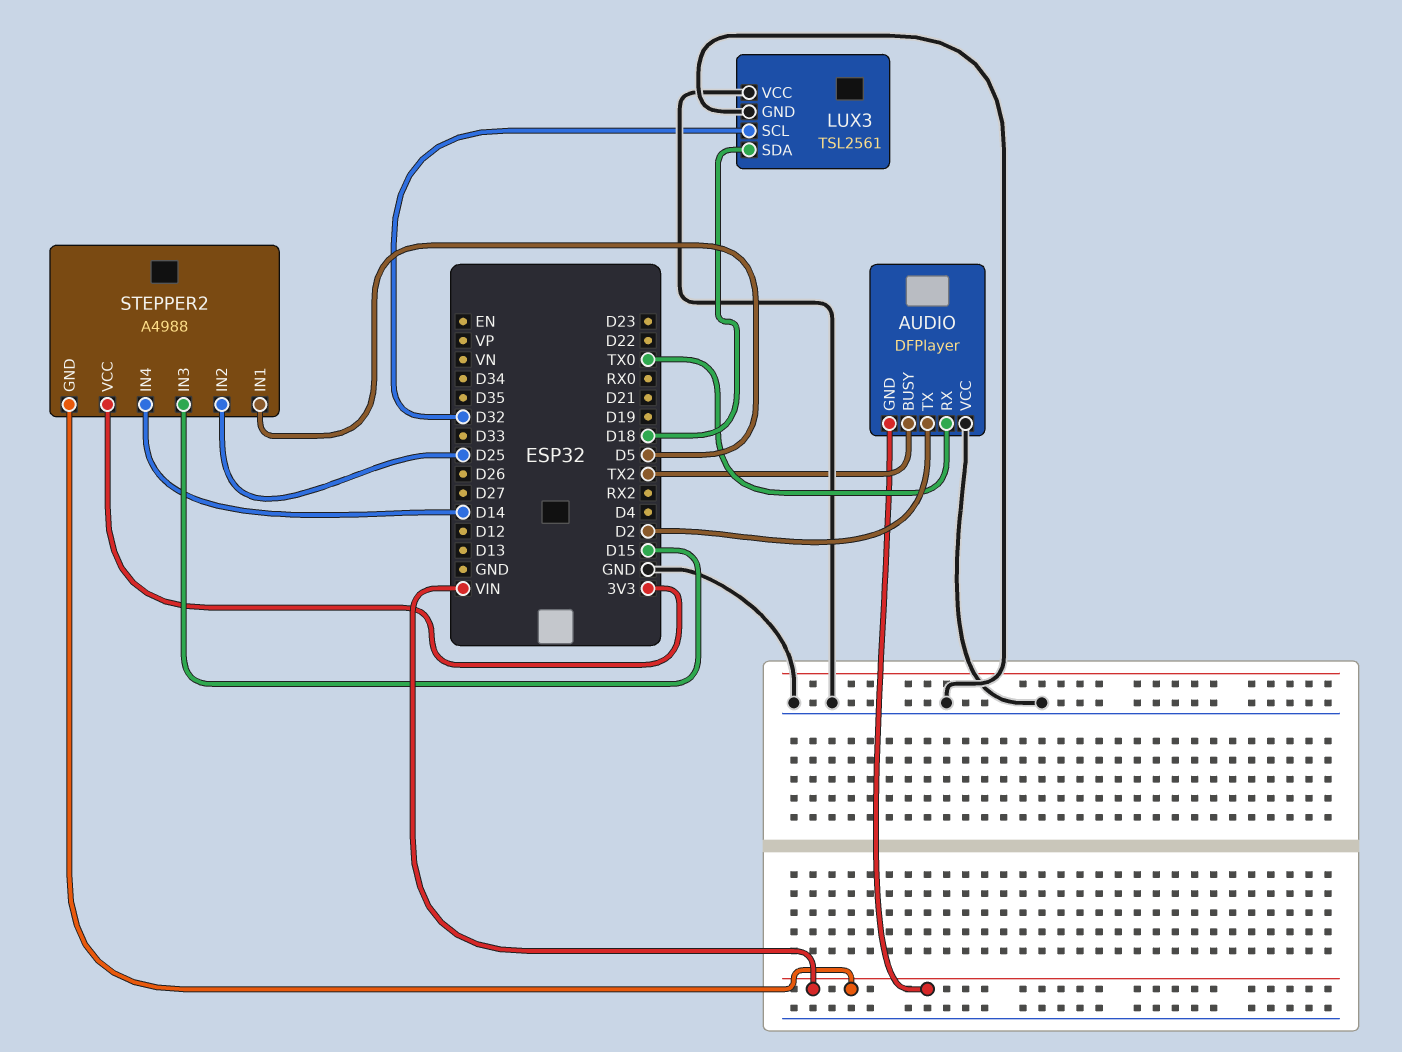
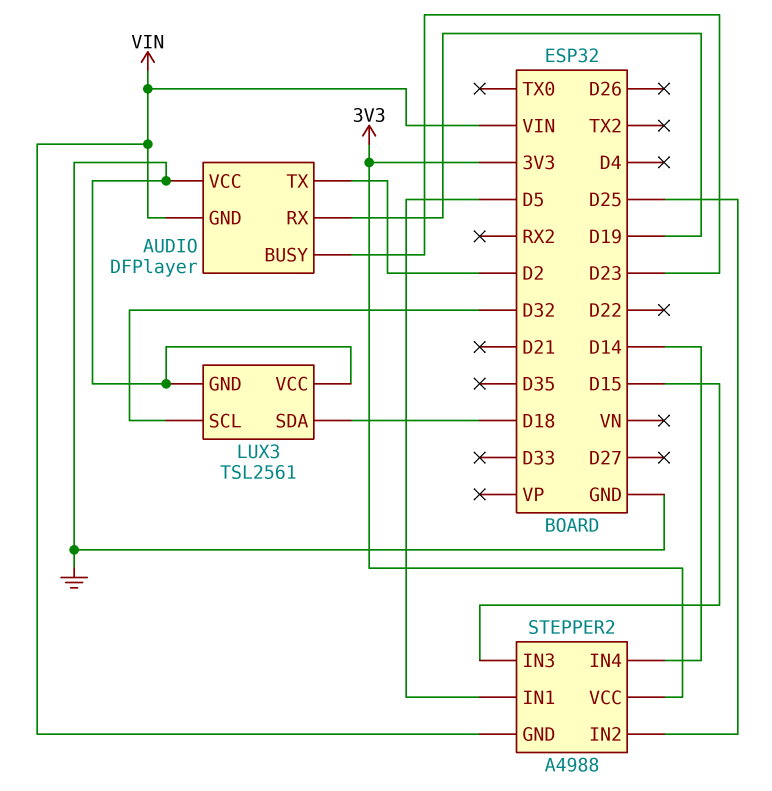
AUDIO pin BUSY: TX2 -> D23
AUDIO pin RX: TX0 -> D19

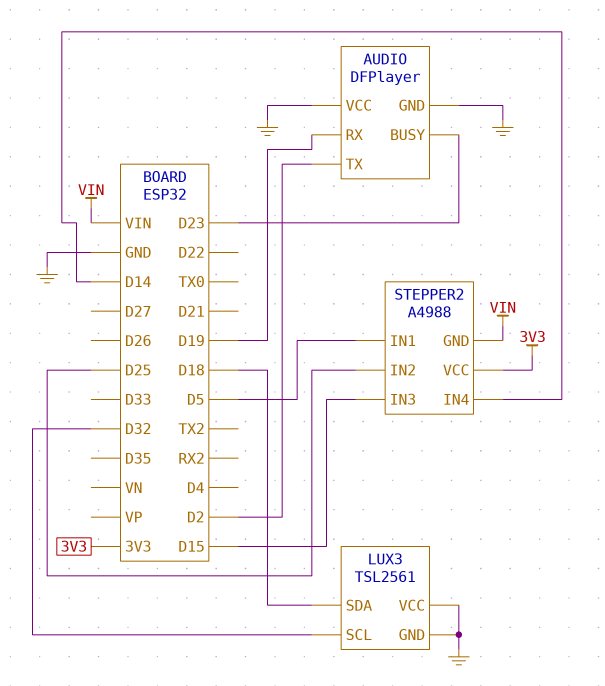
AUDIO pin GND: VIN -> GND

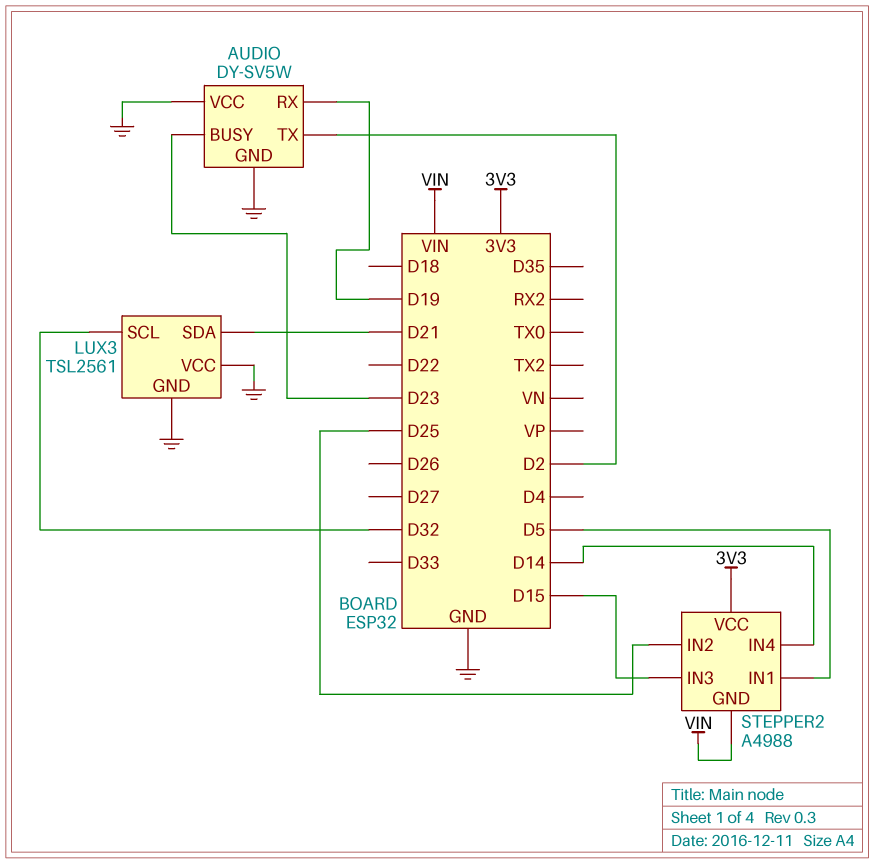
AUDIO: DFPlayer -> DY-SV5W
LUX3 pin SDA: D18 -> D21

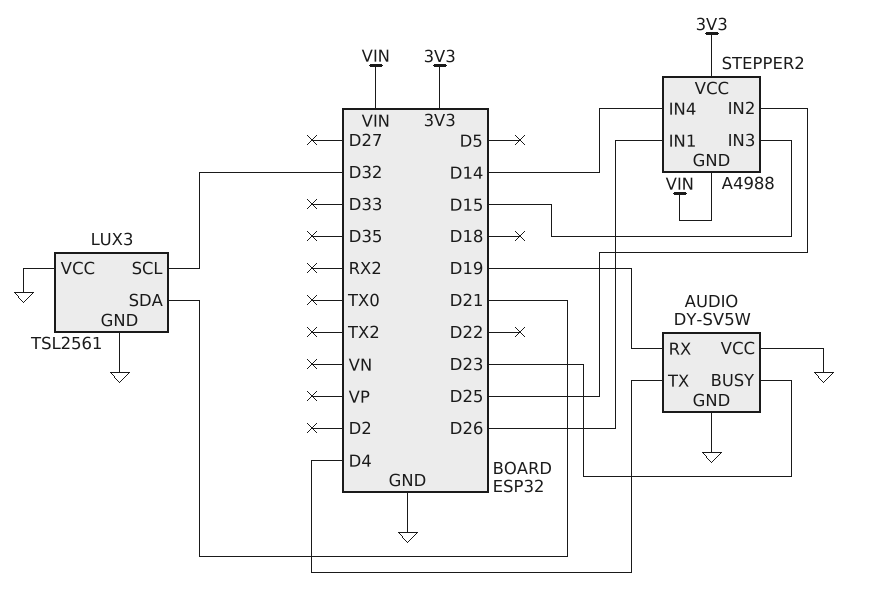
AUDIO pin TX: D2 -> D4
STEPPER2 pin IN1: D5 -> D26

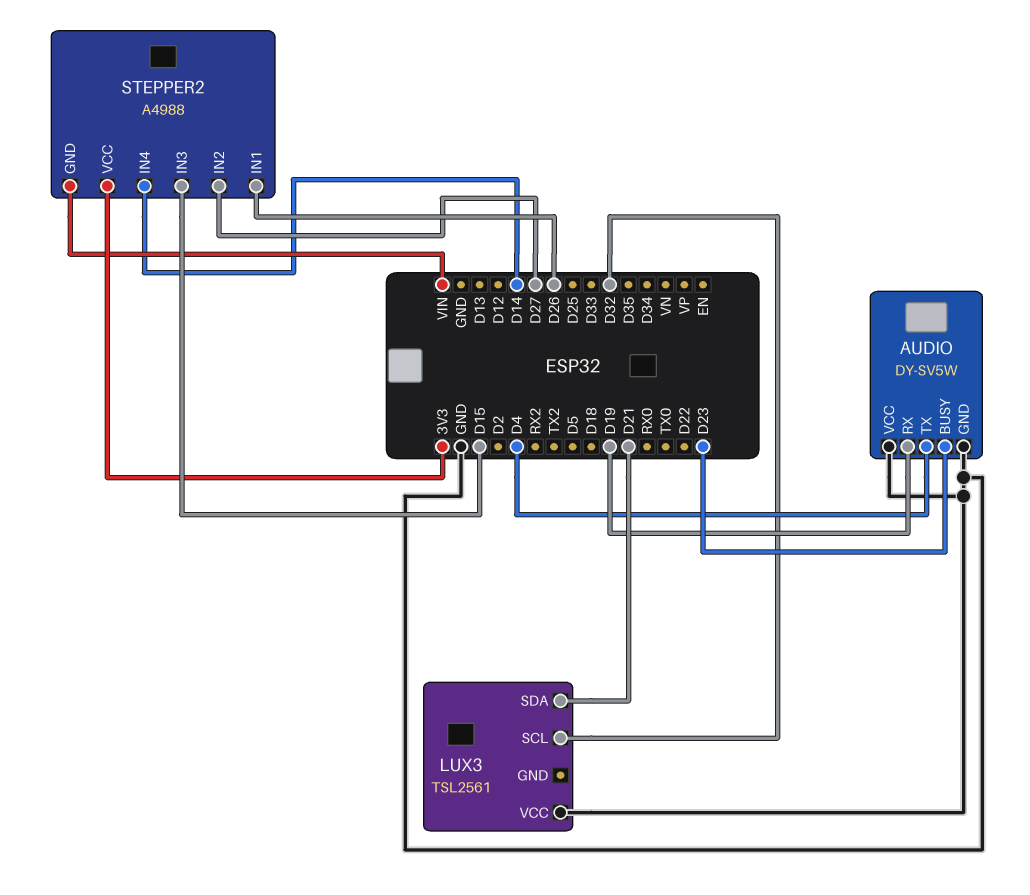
LUX3 pin GND: GND -> none
STEPPER2 pin IN2: D25 -> D27

